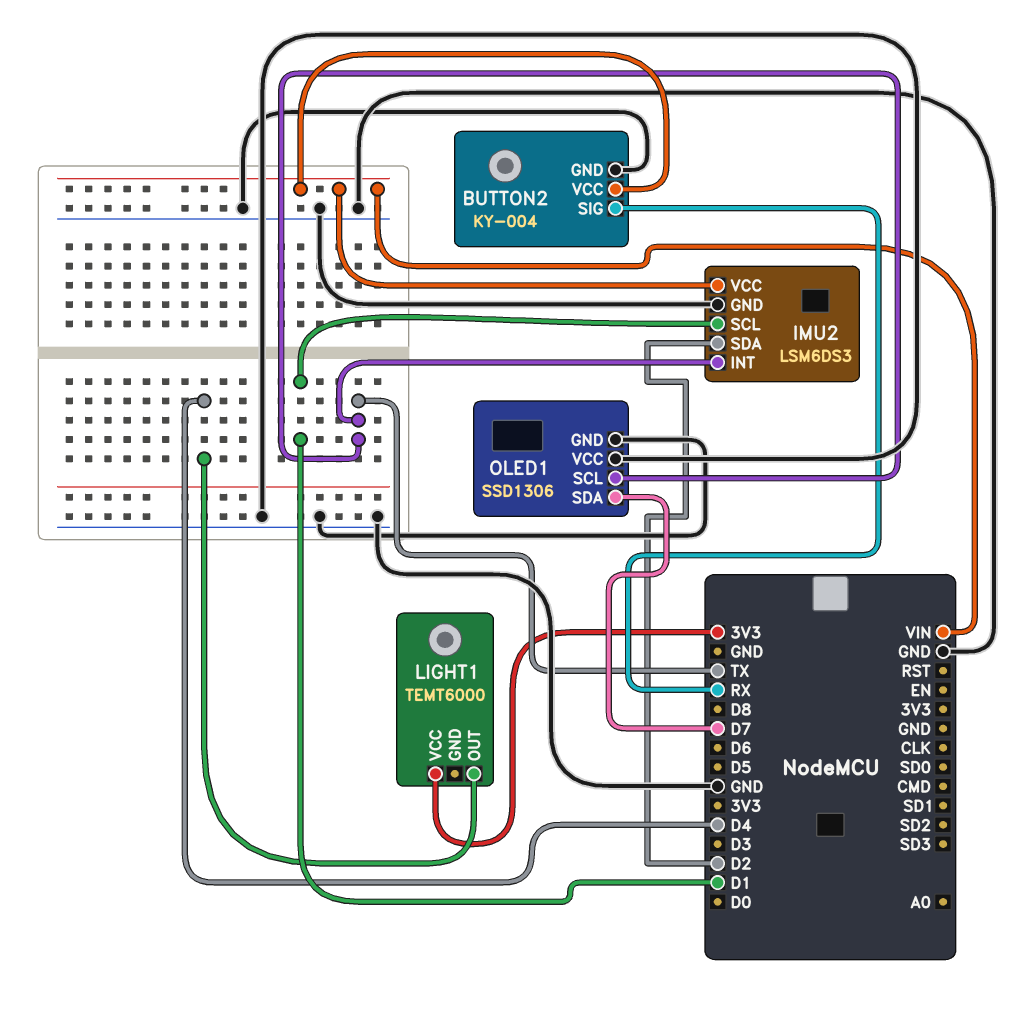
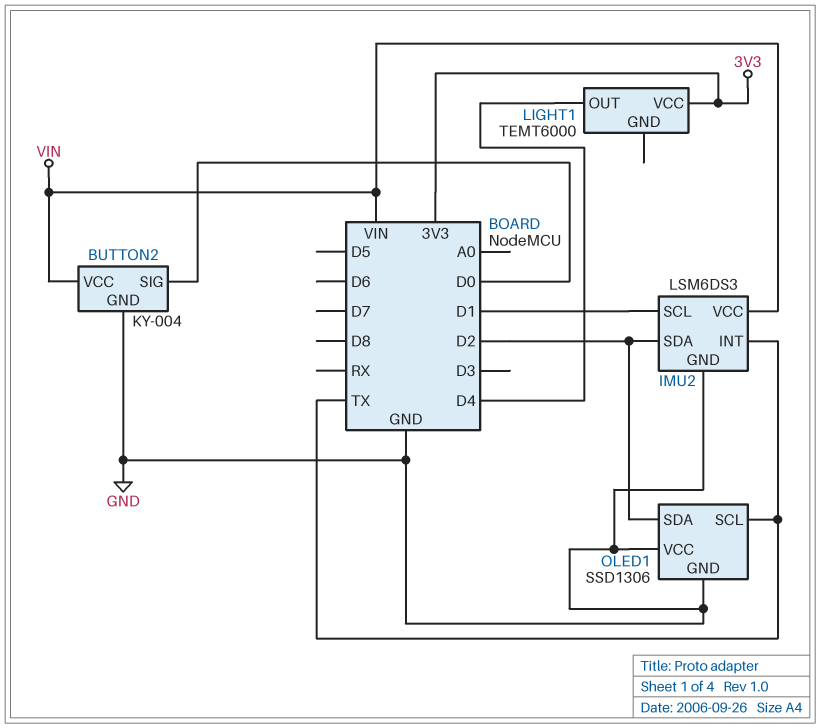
BUTTON2 pin SIG: RX -> D0
OLED1 pin SDA: D7 -> D2

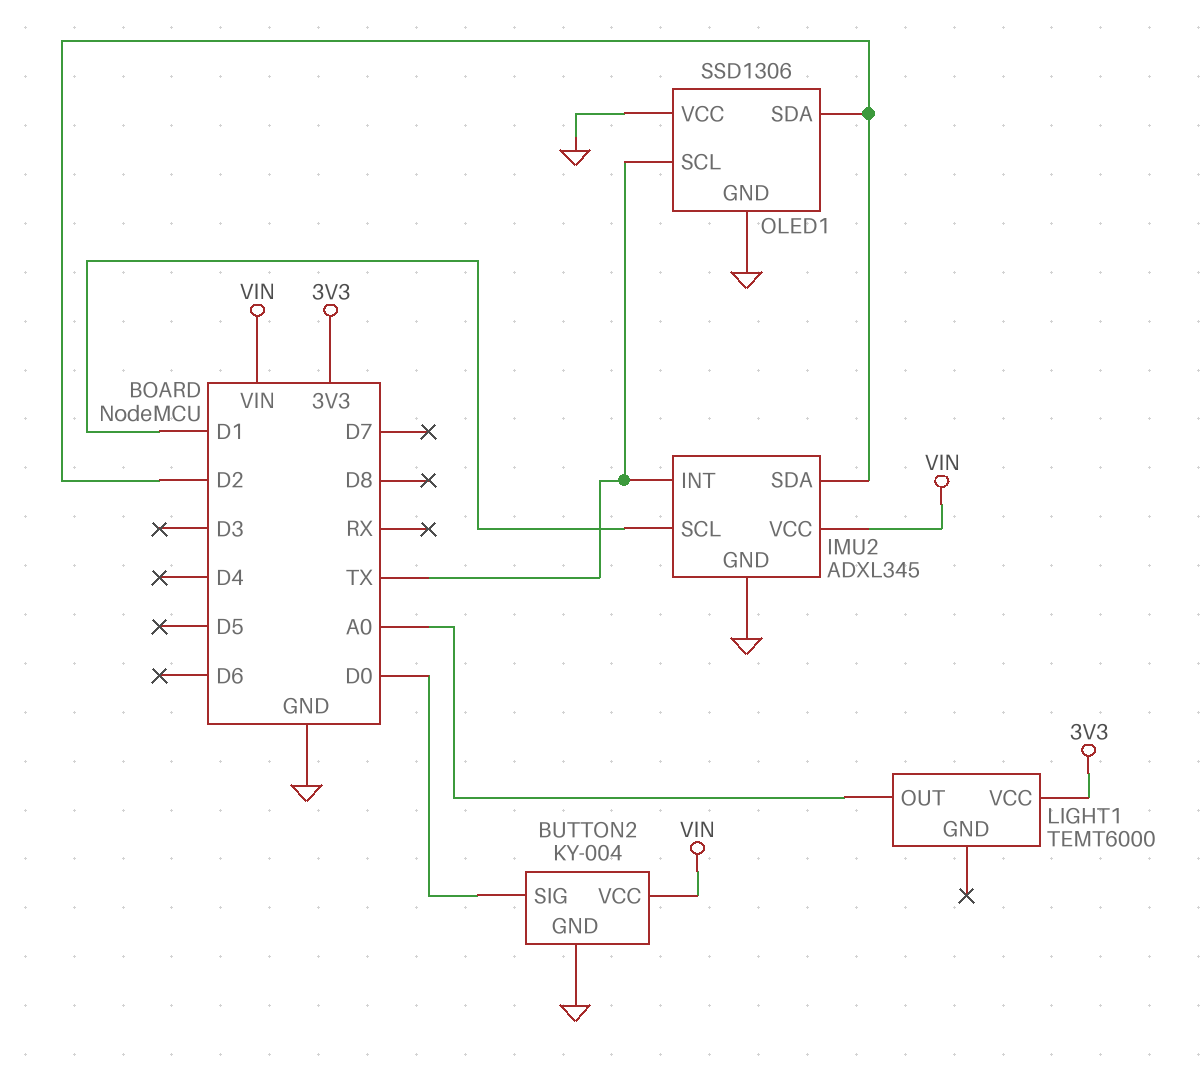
IMU2: LSM6DS3 -> ADXL345
LIGHT1 pin OUT: D4 -> A0

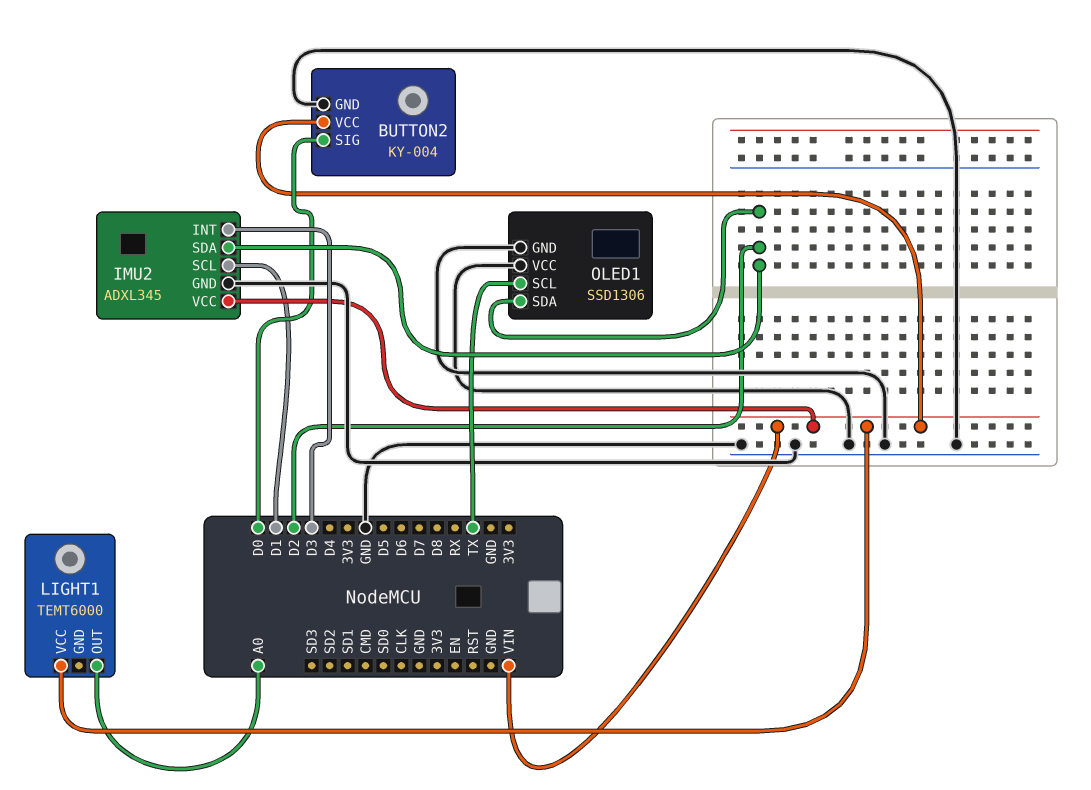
IMU2 pin INT: TX -> D3
LIGHT1 pin VCC: 3V3 -> VIN

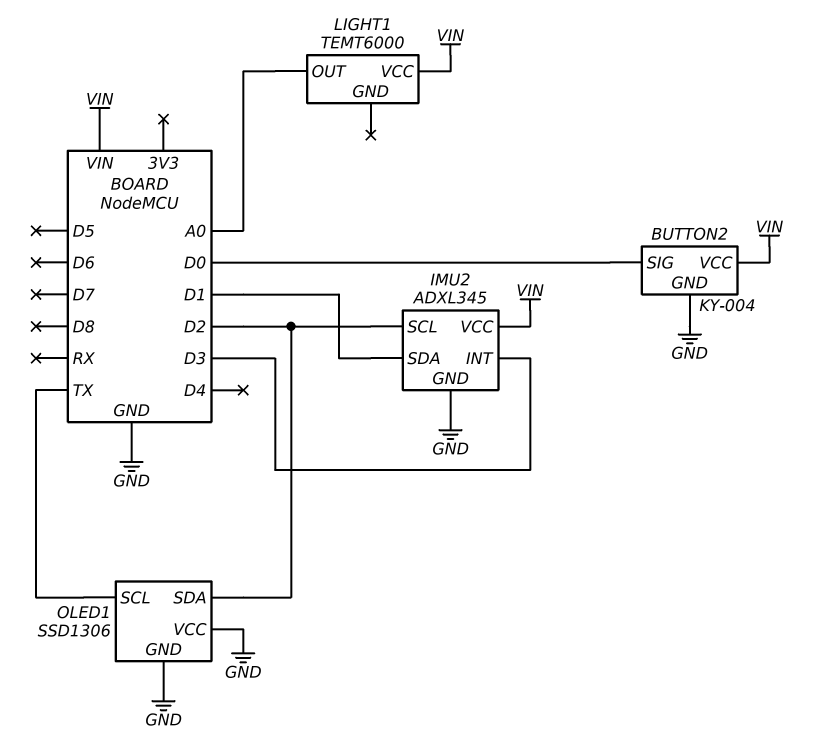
IMU2 pin SCL: D1 -> D2
IMU2 pin SDA: D2 -> D1

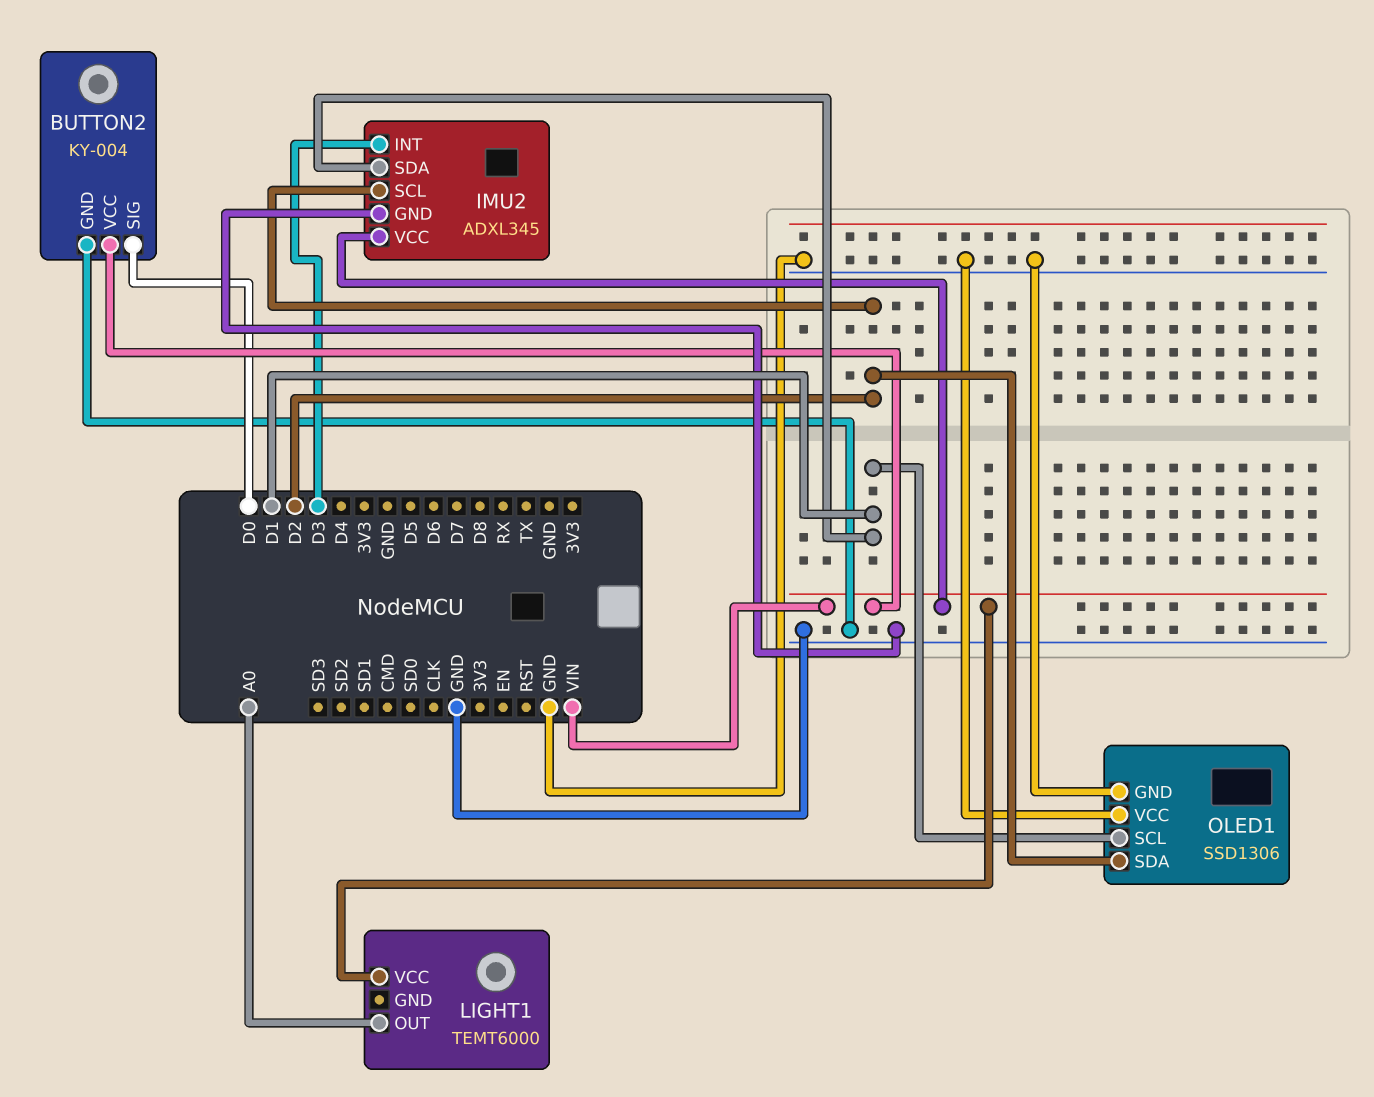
OLED1 pin SCL: TX -> D1

